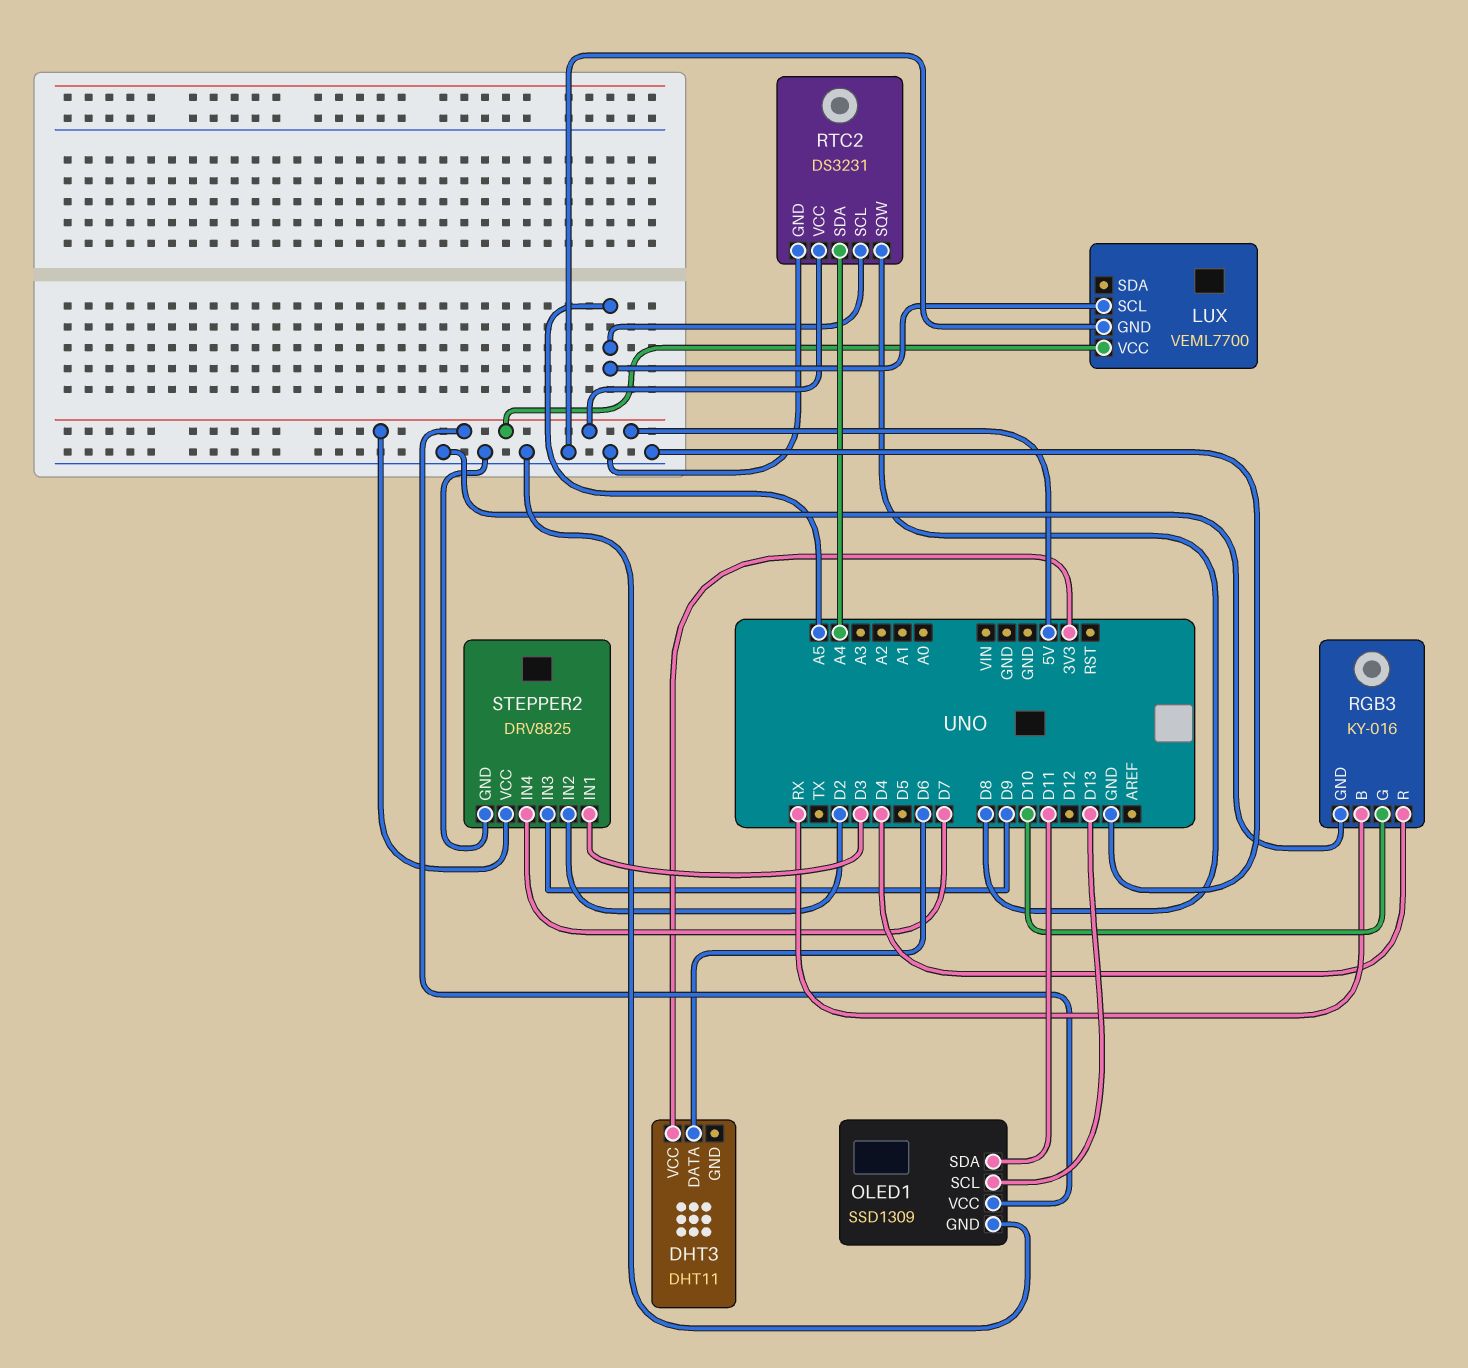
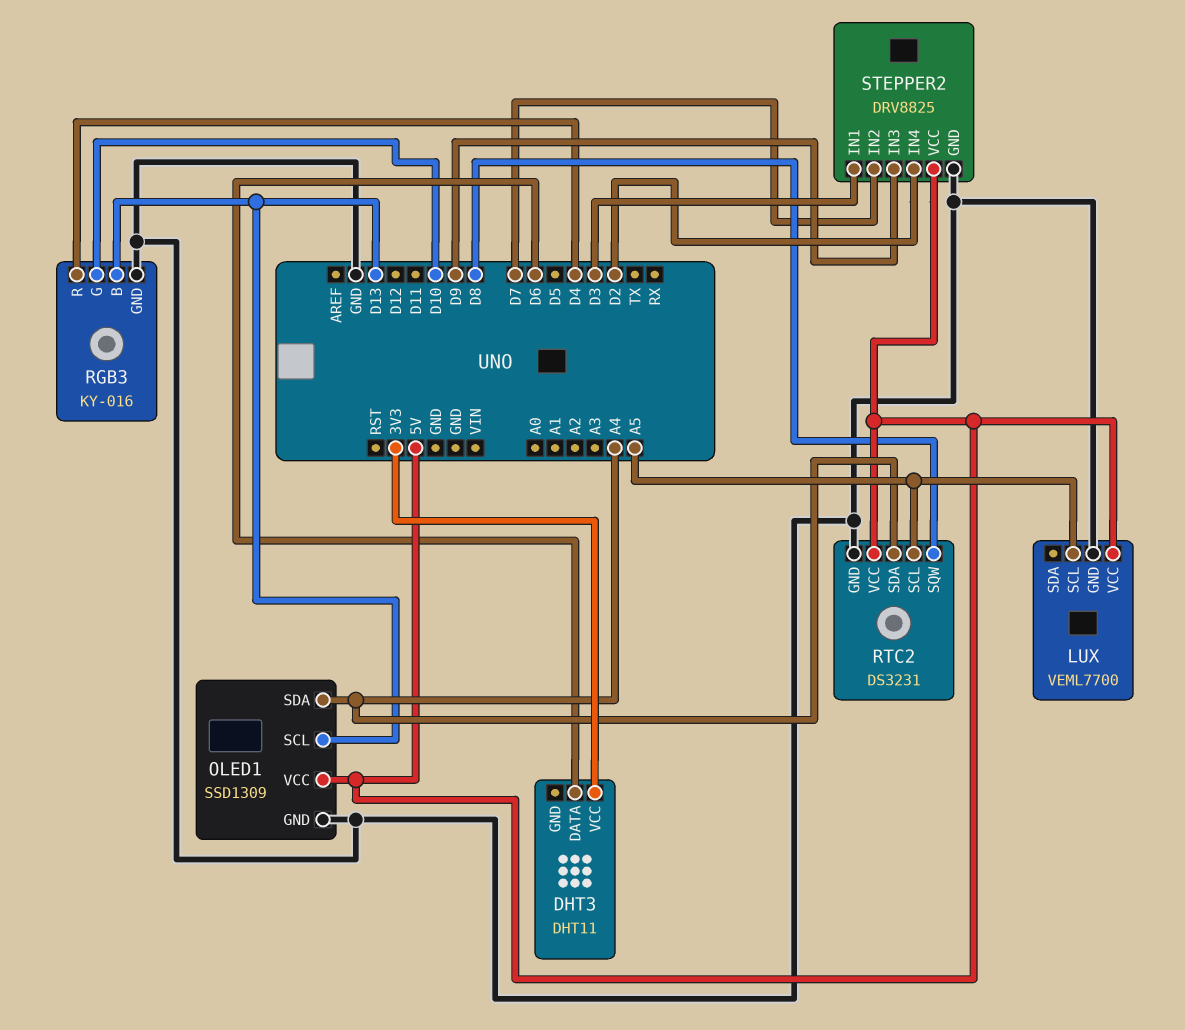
OLED1 pin SDA: D11 -> A4
RGB3 pin B: RX -> D13
STEPPER2 pin IN2: D2 -> D7
STEPPER2 pin IN4: D7 -> D2

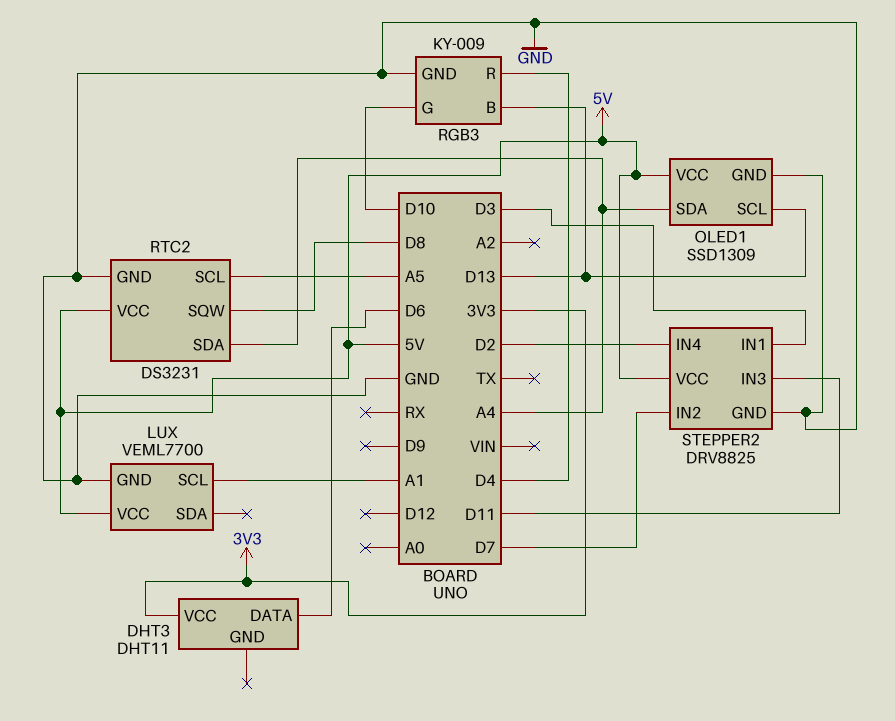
LUX pin SCL: A5 -> A1
RGB3: KY-016 -> KY-009
STEPPER2 pin IN3: D9 -> D11

